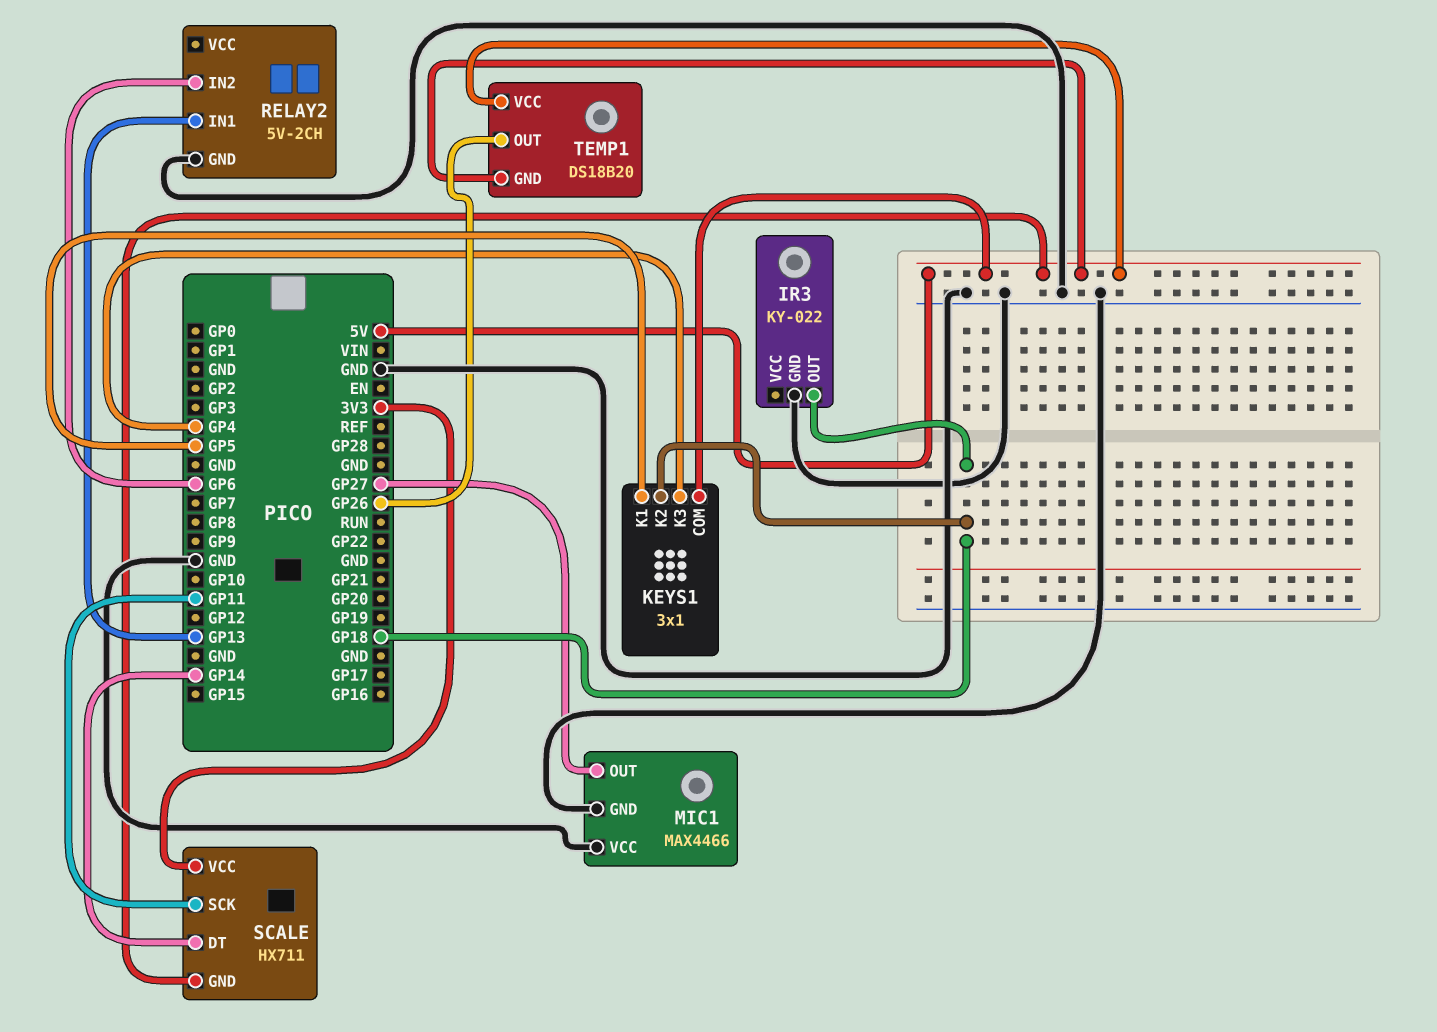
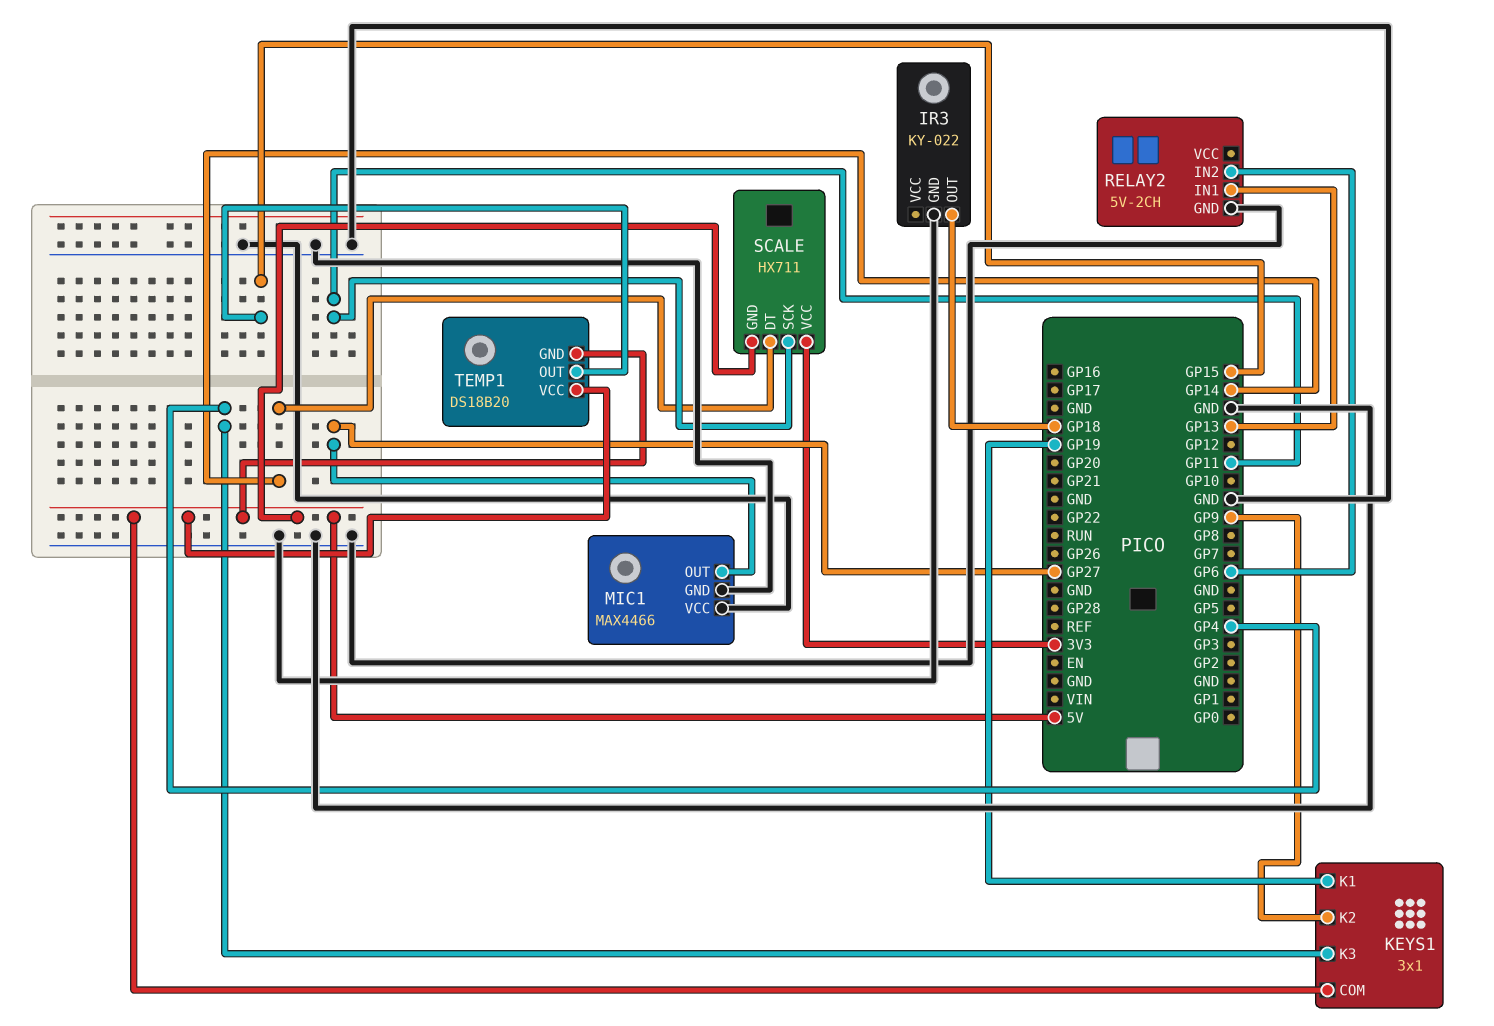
KEYS1 pin K1: GP5 -> GP19
KEYS1 pin K2: GP18 -> GP9
TEMP1 pin OUT: GP26 -> GP15

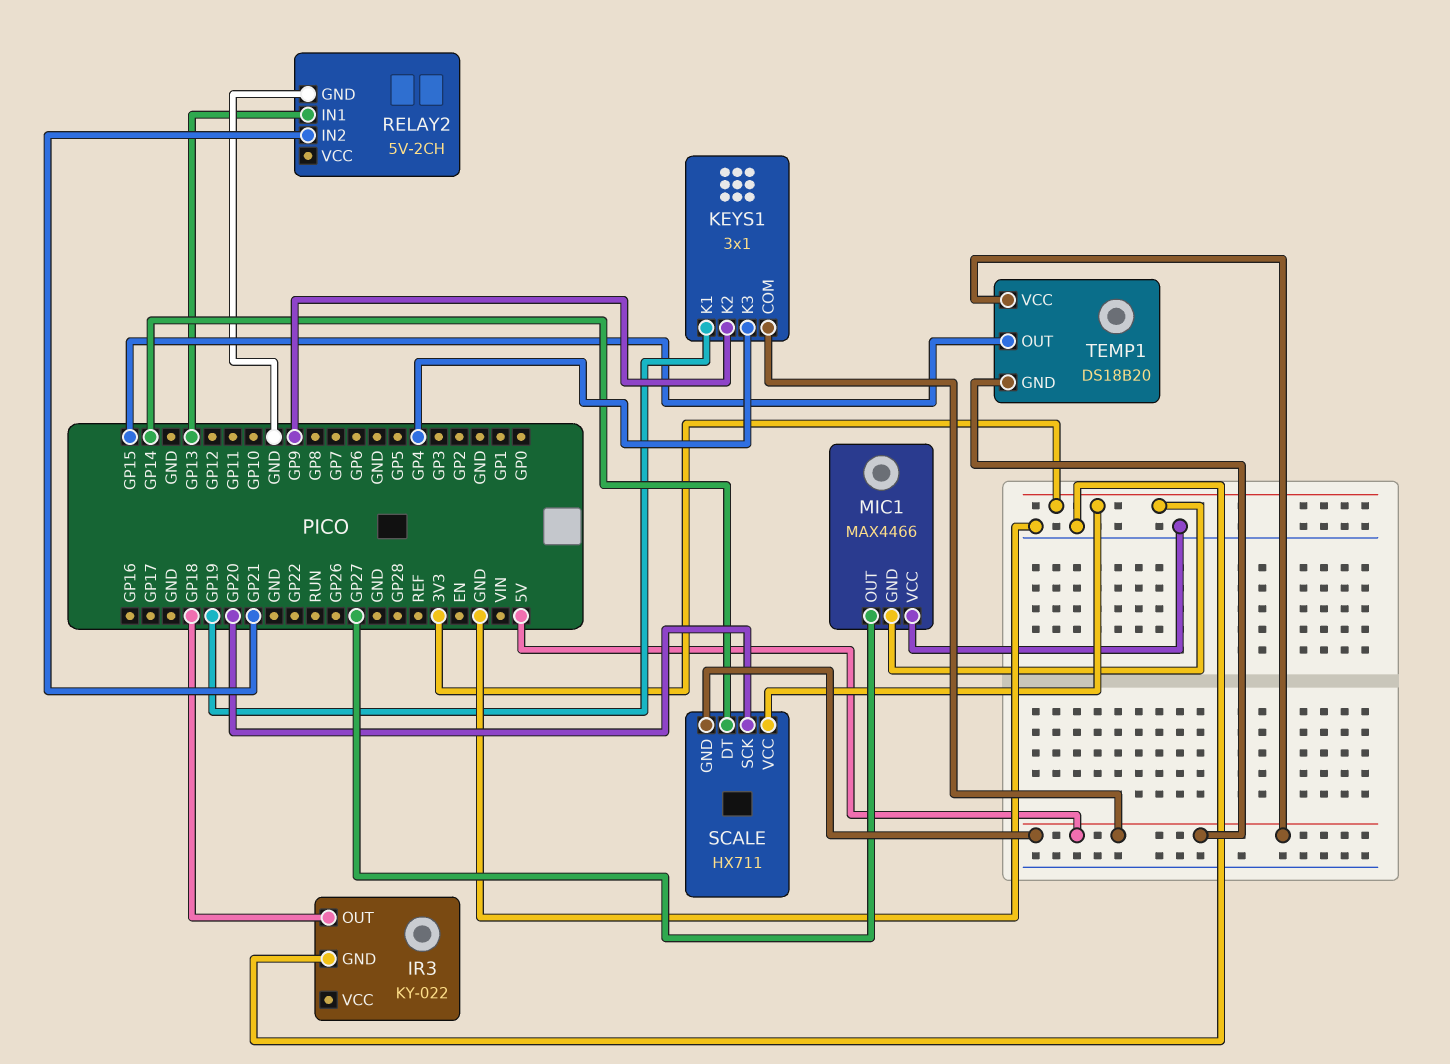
MIC1 pin GND: GND -> 3V3
RELAY2 pin IN2: GP6 -> GP21
SCALE pin SCK: GP11 -> GP20

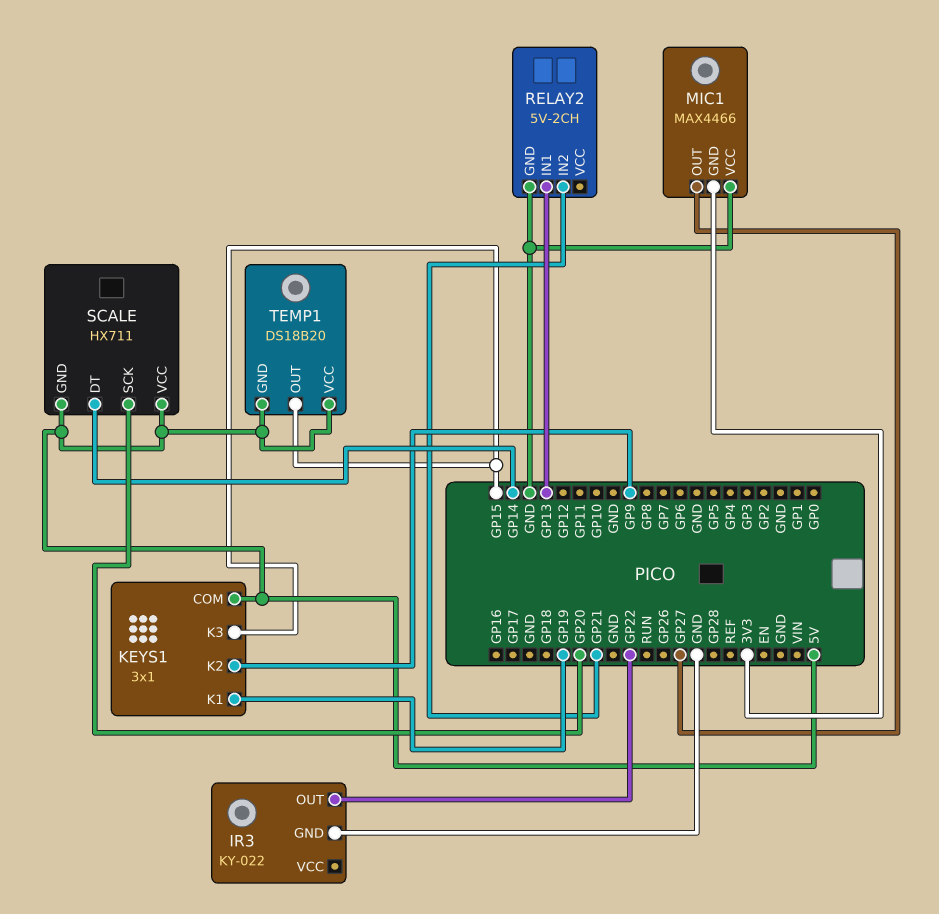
IR3 pin OUT: GP18 -> GP22
KEYS1 pin K3: GP4 -> GP15
SCALE pin VCC: 3V3 -> 5V

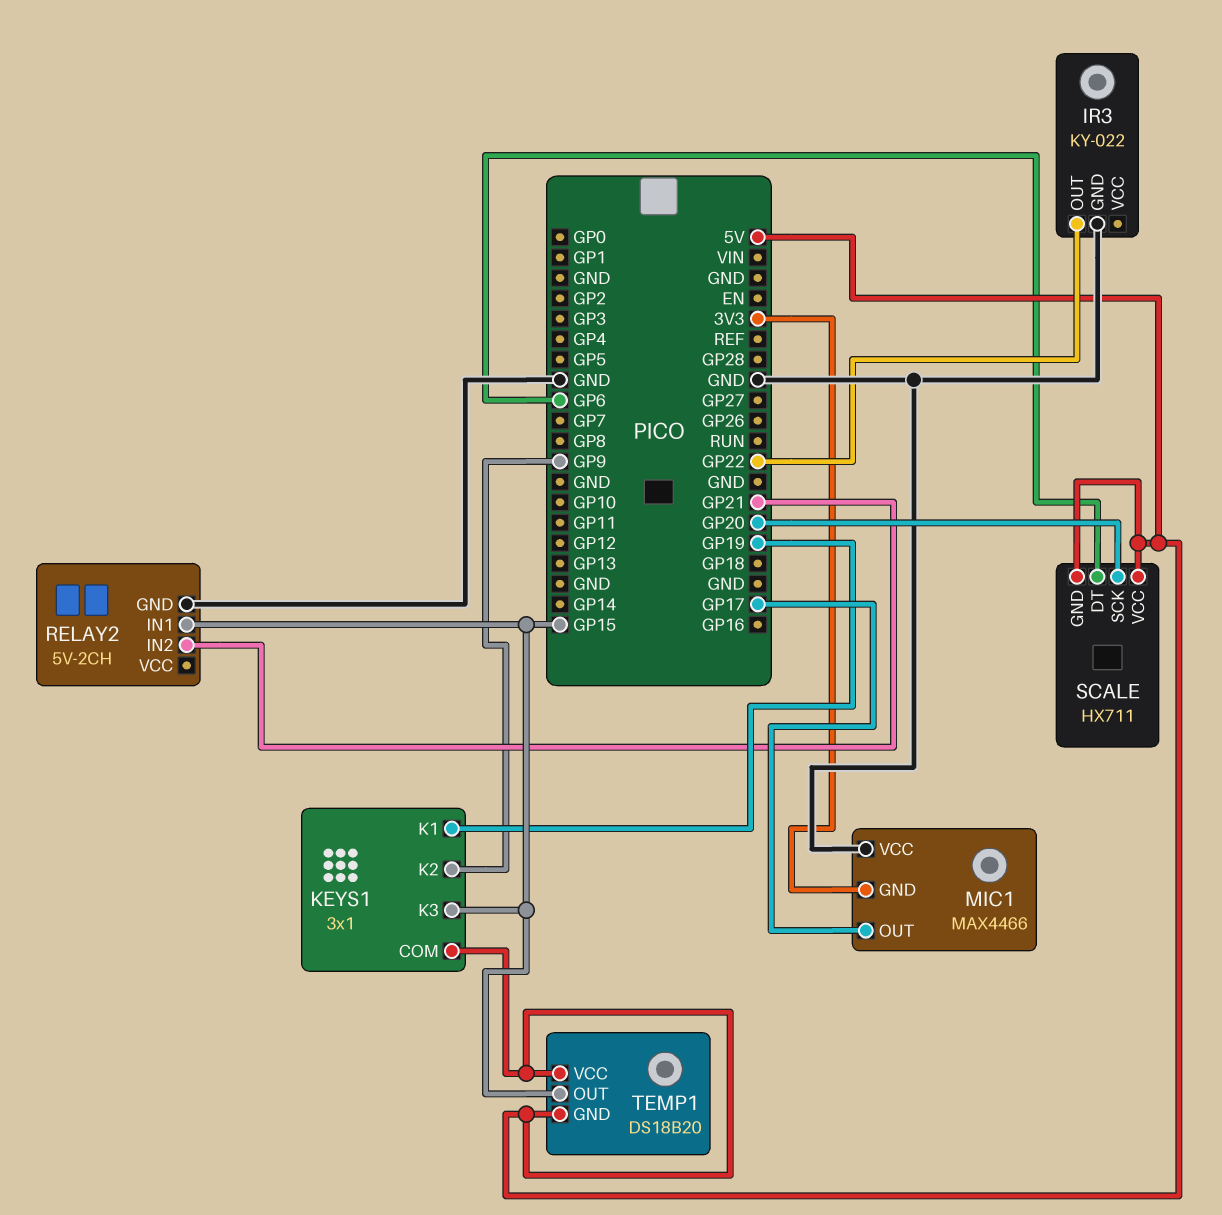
MIC1 pin OUT: GP27 -> GP17
RELAY2 pin IN1: GP13 -> GP15
SCALE pin DT: GP14 -> GP6

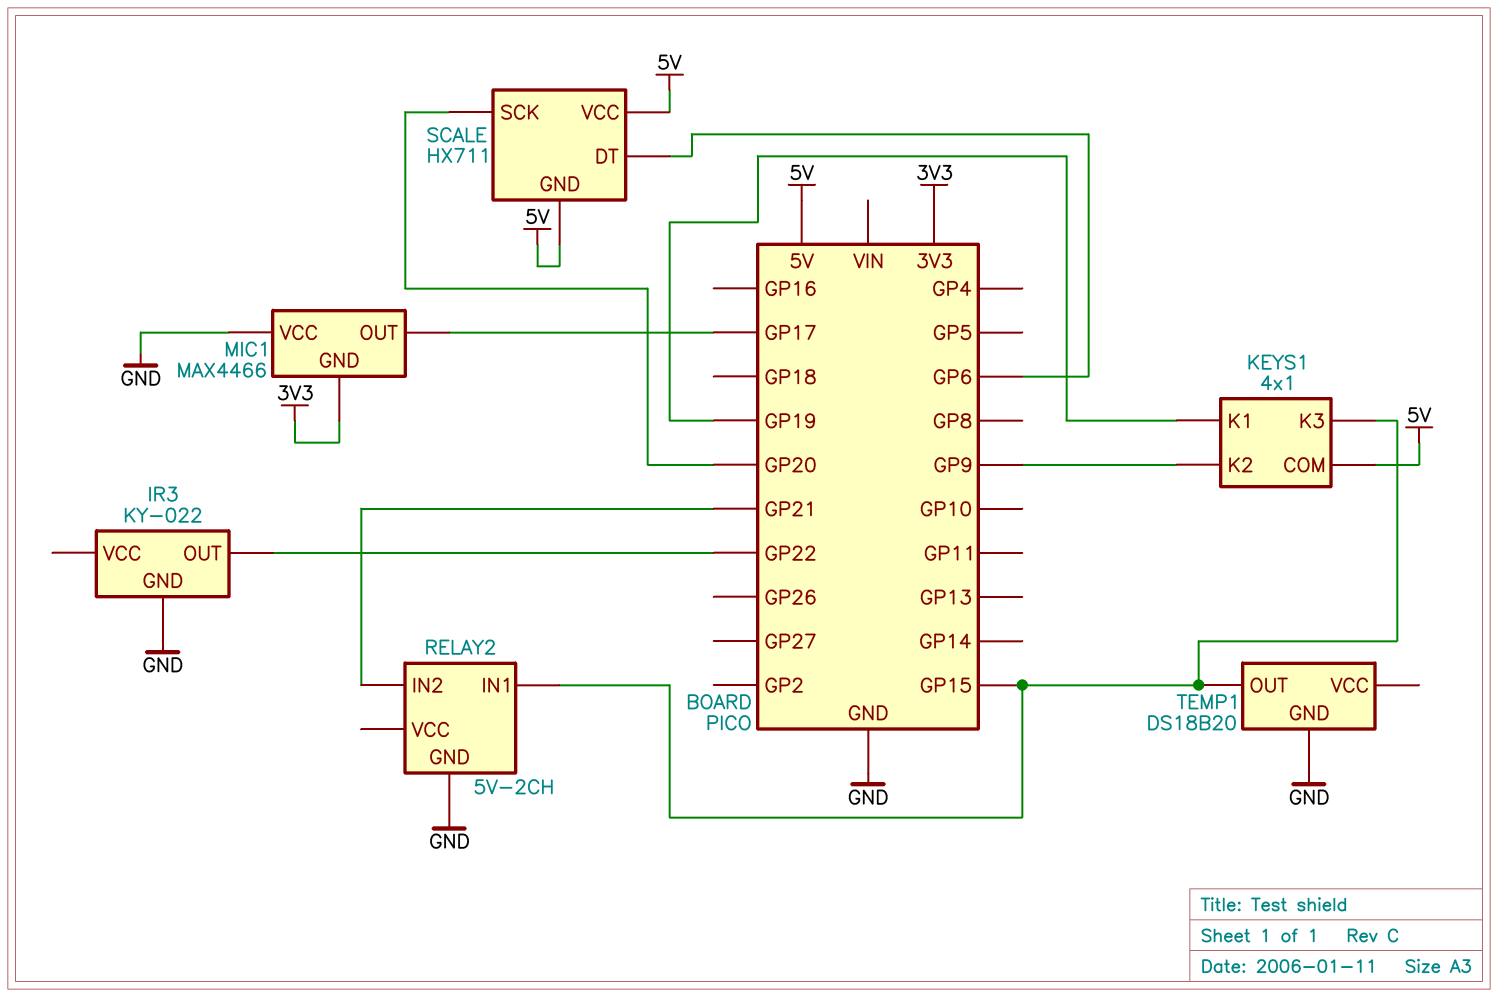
KEYS1: 3x1 -> 4x1
TEMP1 pin GND: 5V -> GND
TEMP1 pin VCC: 5V -> none

